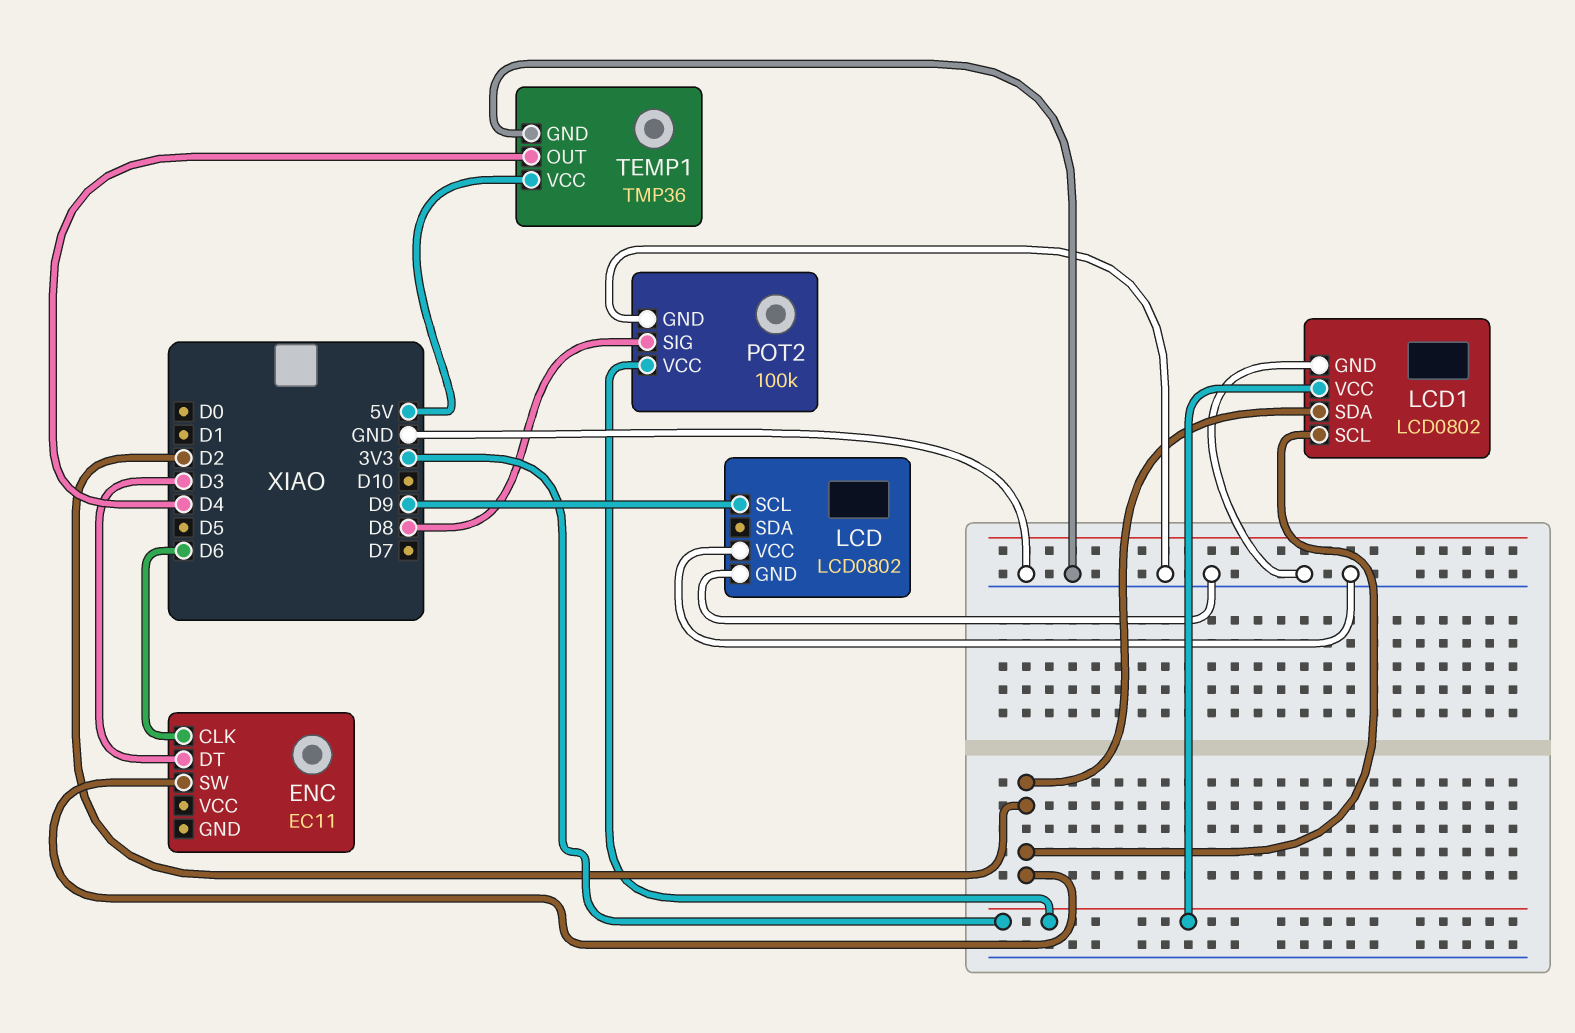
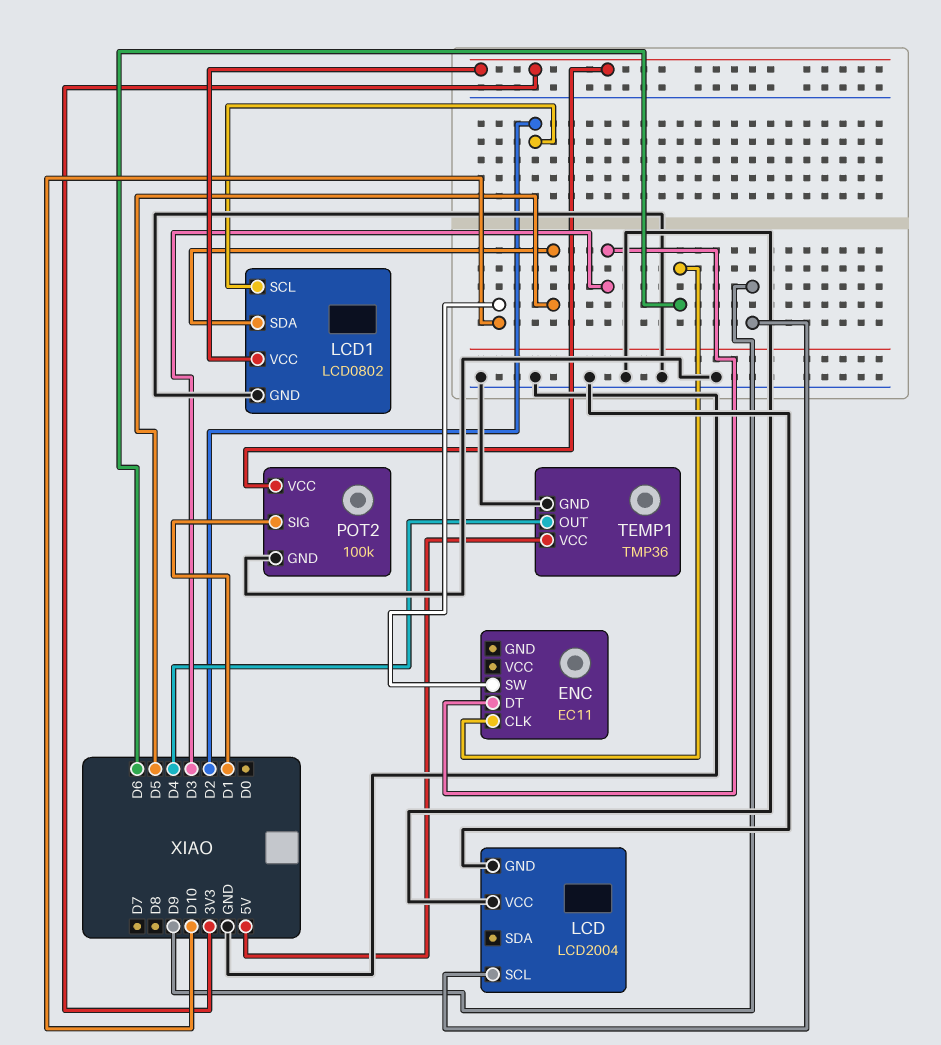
ENC pin SW: D2 -> D10
LCD: LCD0802 -> LCD2004
LCD1 pin SDA: D2 -> D5
POT2 pin SIG: D8 -> D1

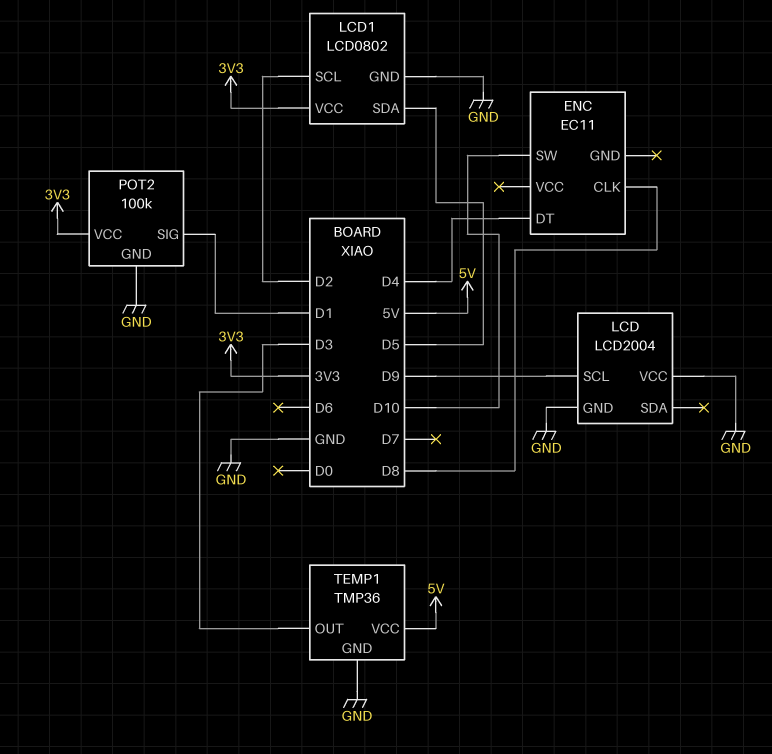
ENC pin CLK: D6 -> D8
ENC pin DT: D3 -> D4
TEMP1 pin OUT: D4 -> D3

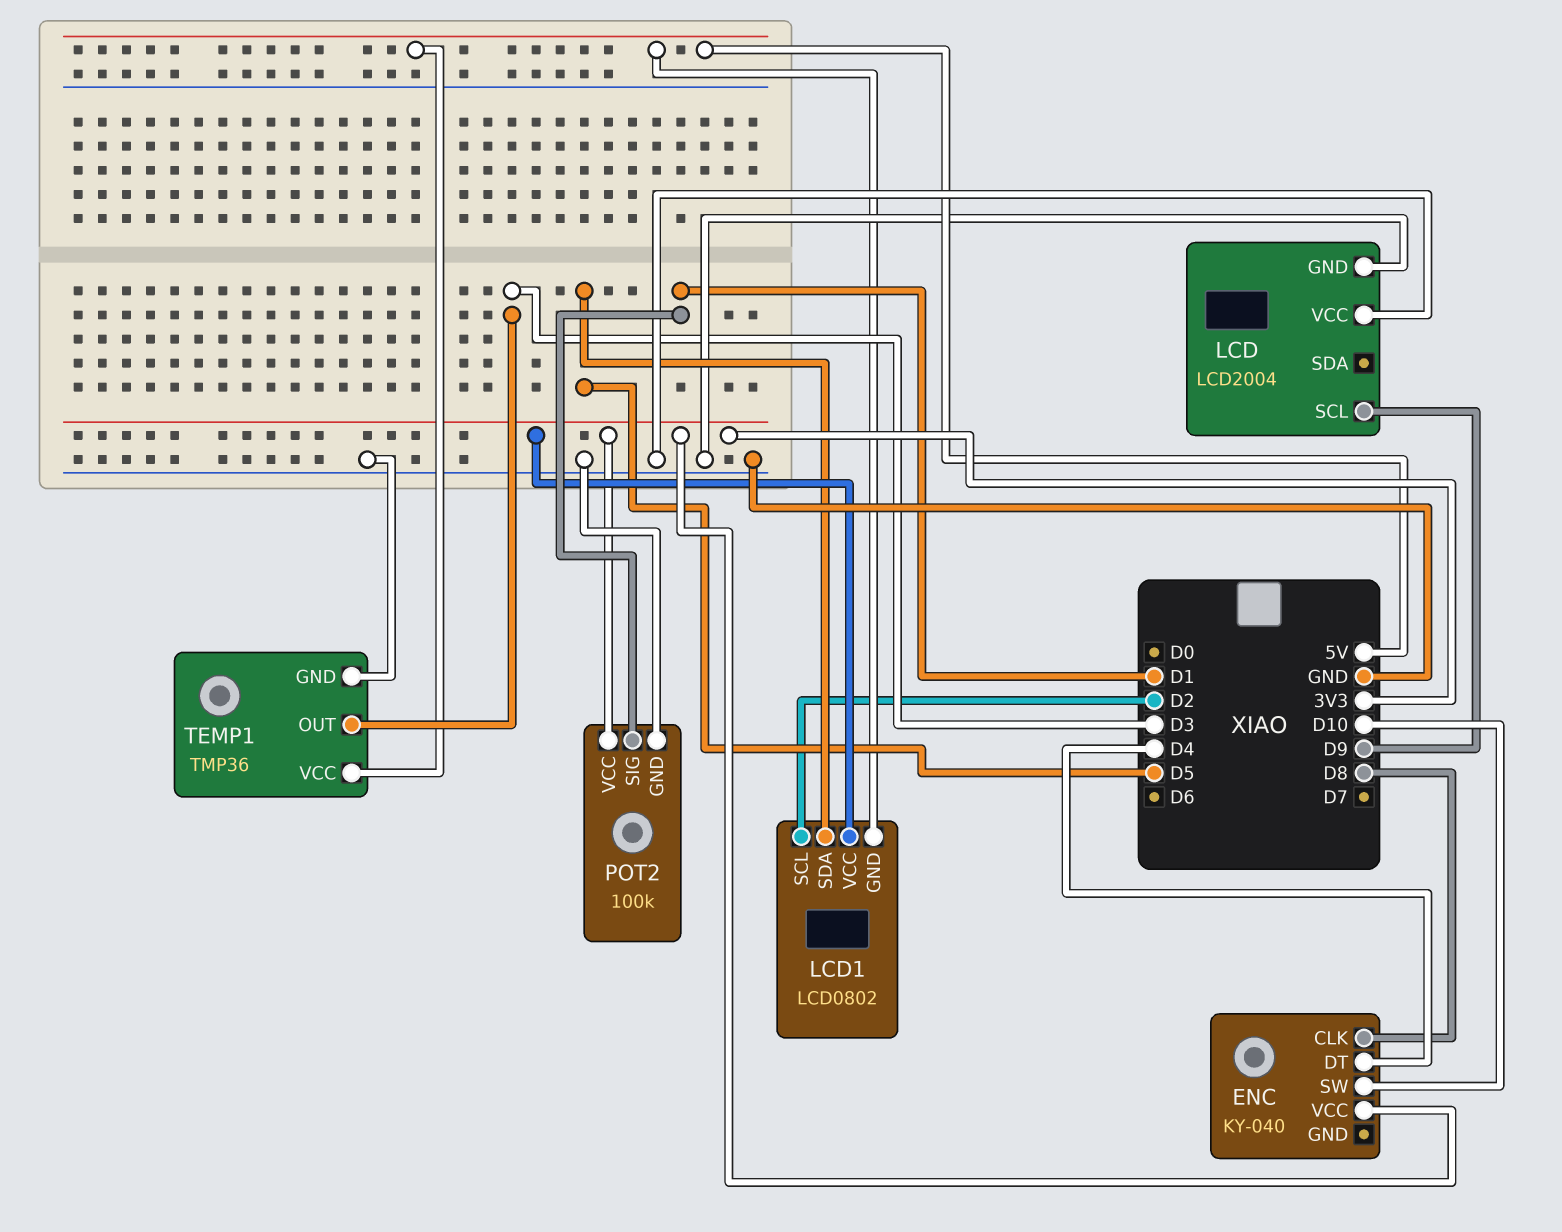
ENC: EC11 -> KY-040
ENC pin VCC: none -> 3V3
LCD1 pin GND: GND -> 5V

